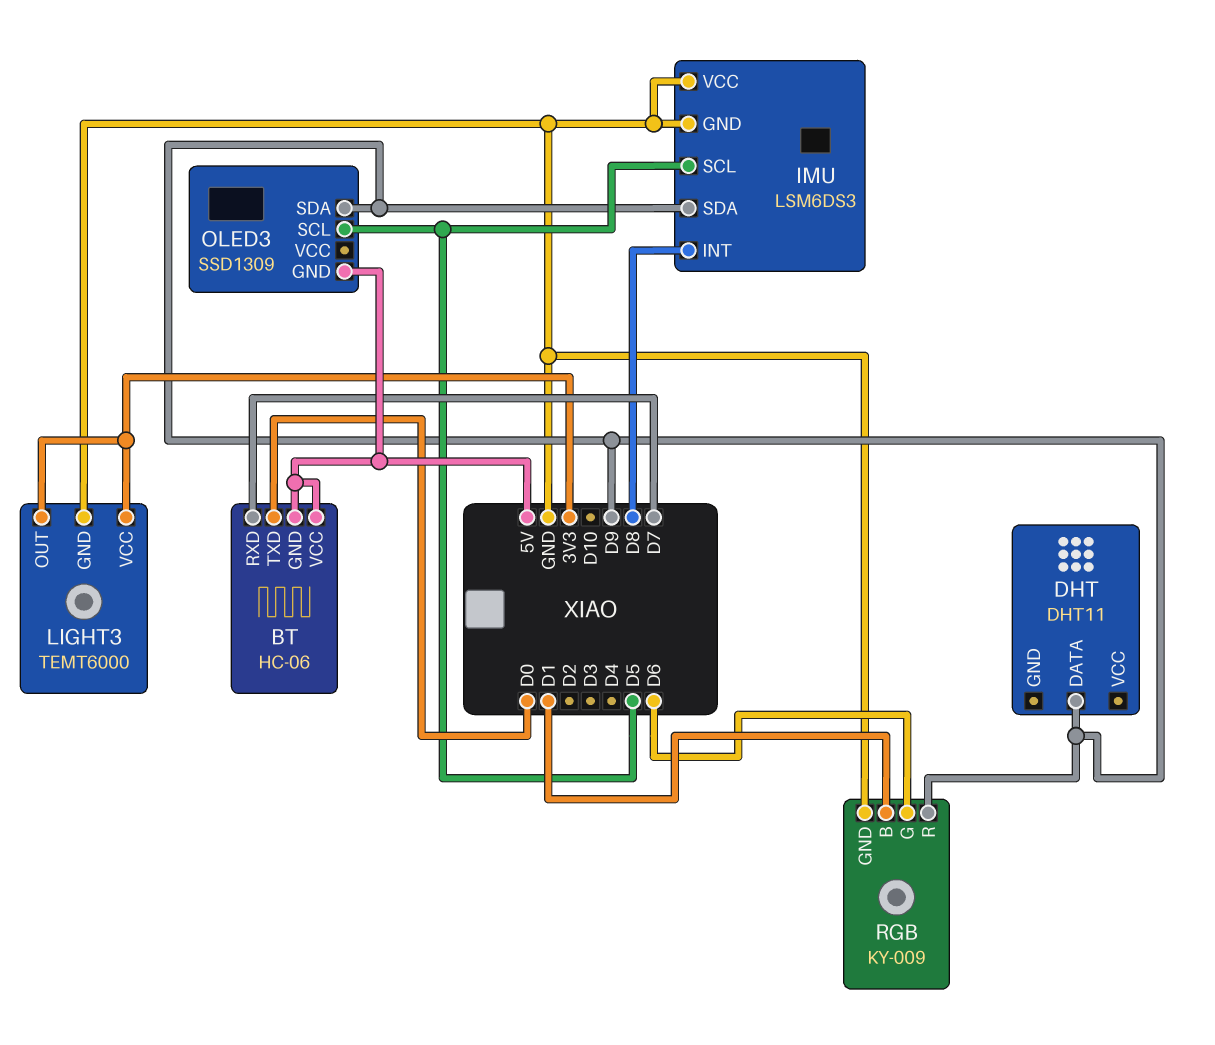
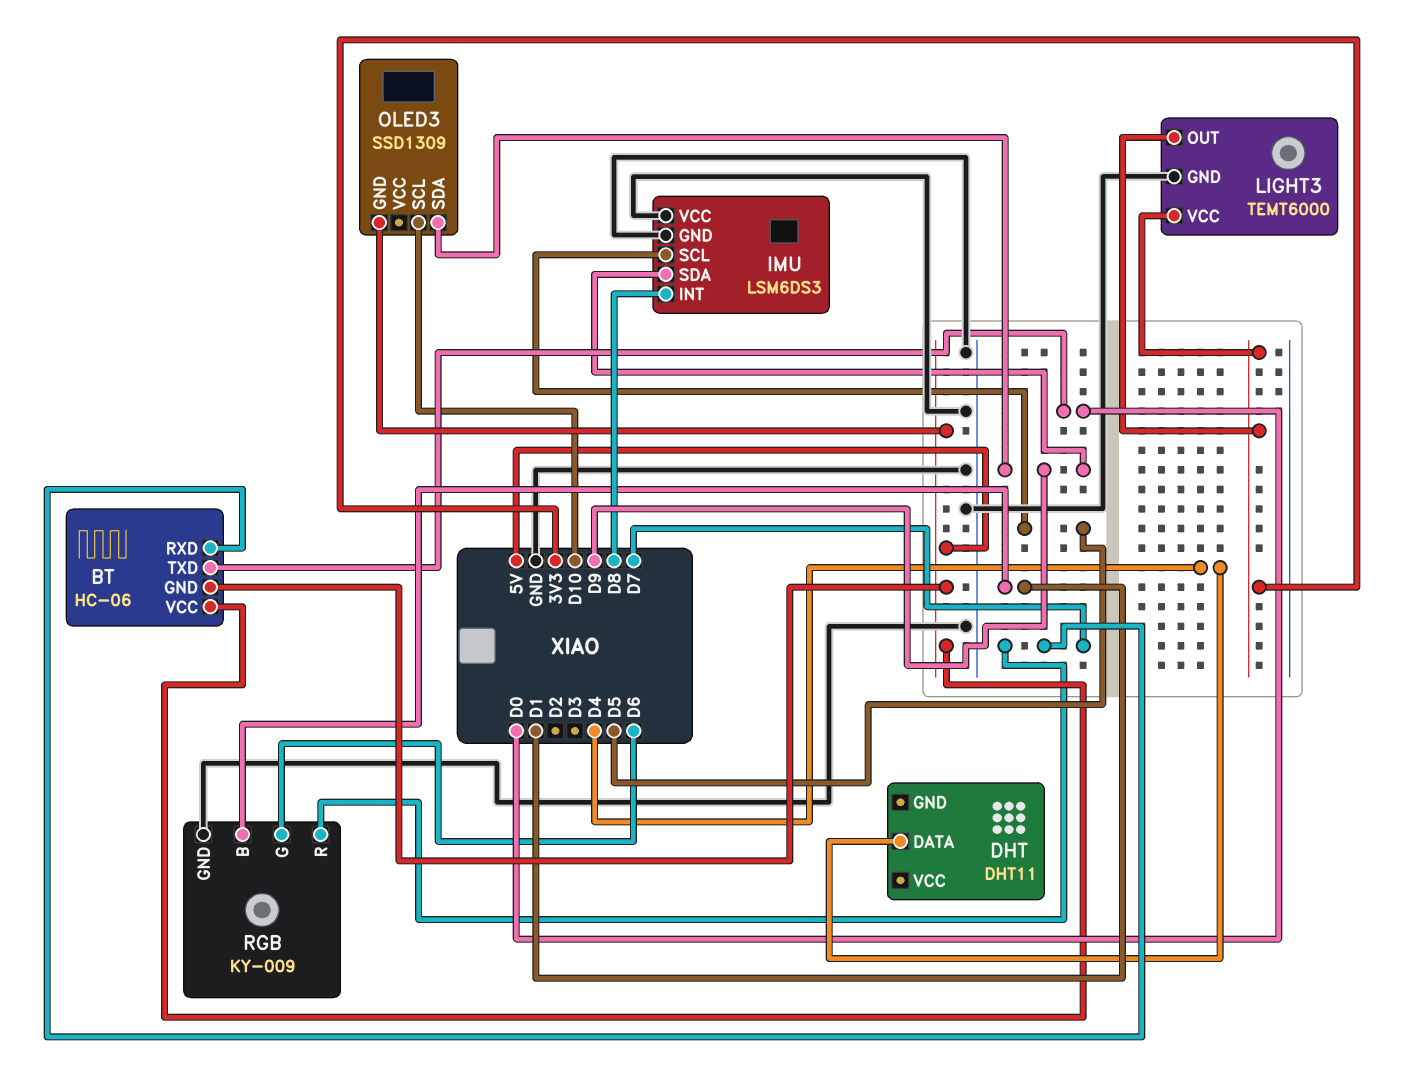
DHT pin DATA: D9 -> D4
OLED3 pin SCL: D5 -> D10
RGB pin R: D9 -> D7

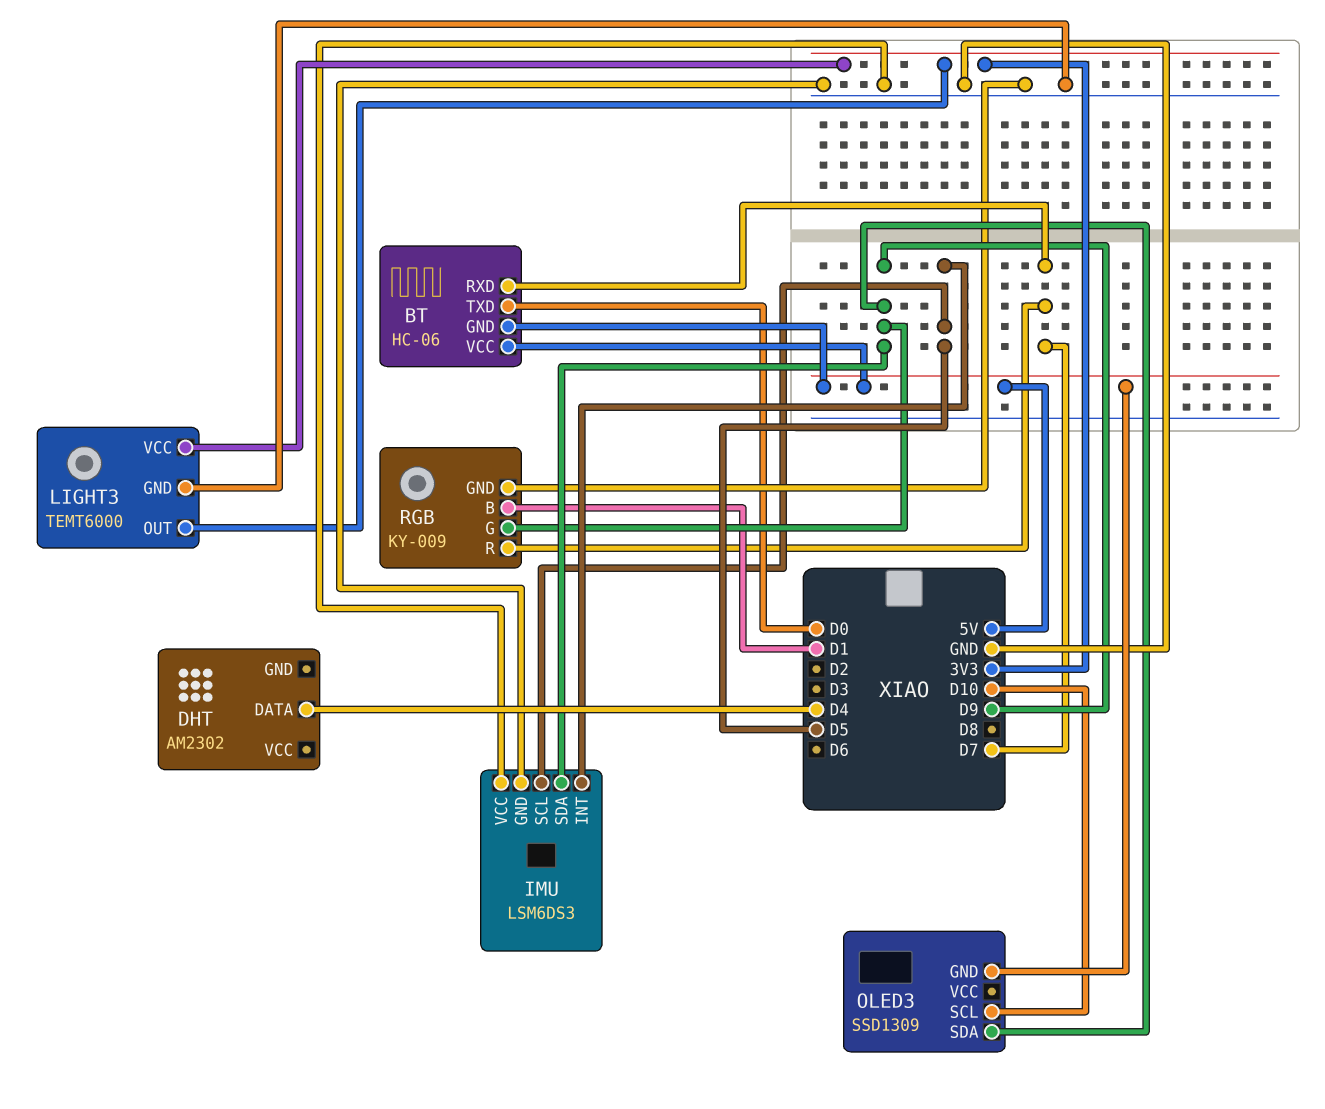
DHT: DHT11 -> AM2302
IMU pin INT: D8 -> D5
RGB pin G: D6 -> D9

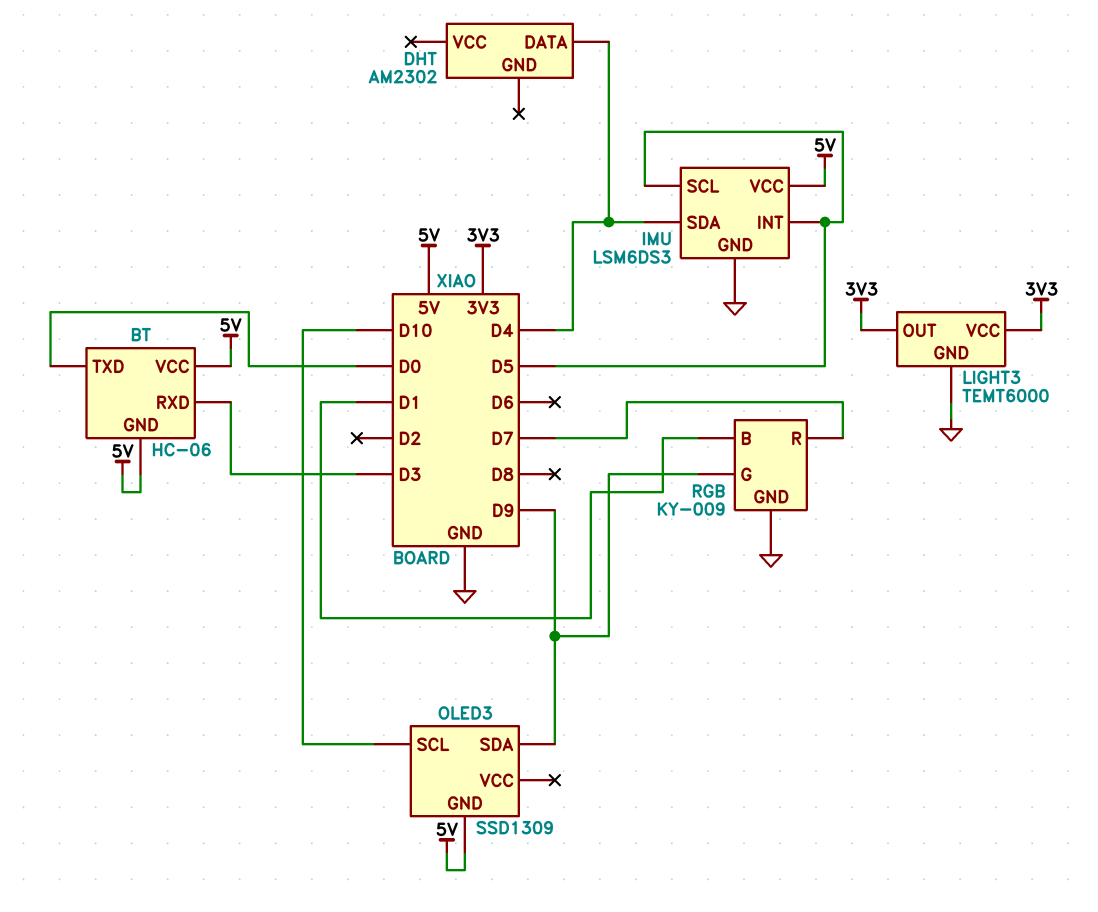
BT pin RXD: D7 -> D3
IMU pin SDA: D9 -> D4
IMU pin VCC: GND -> 5V

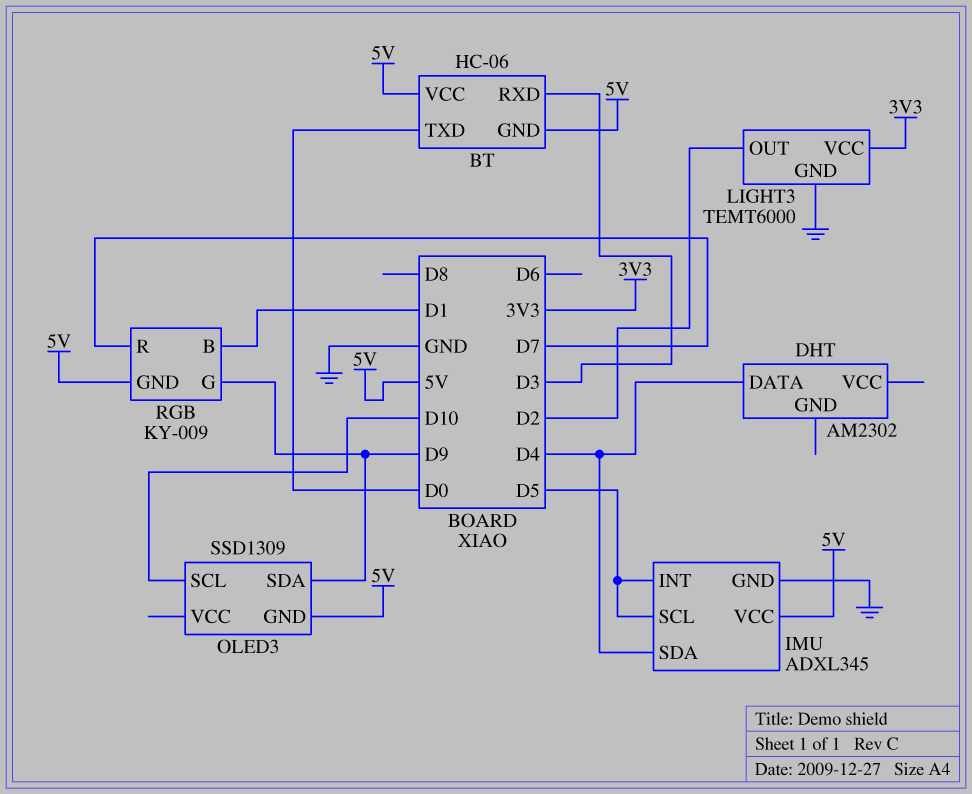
IMU: LSM6DS3 -> ADXL345
LIGHT3 pin OUT: 3V3 -> D2
RGB pin GND: GND -> 5V

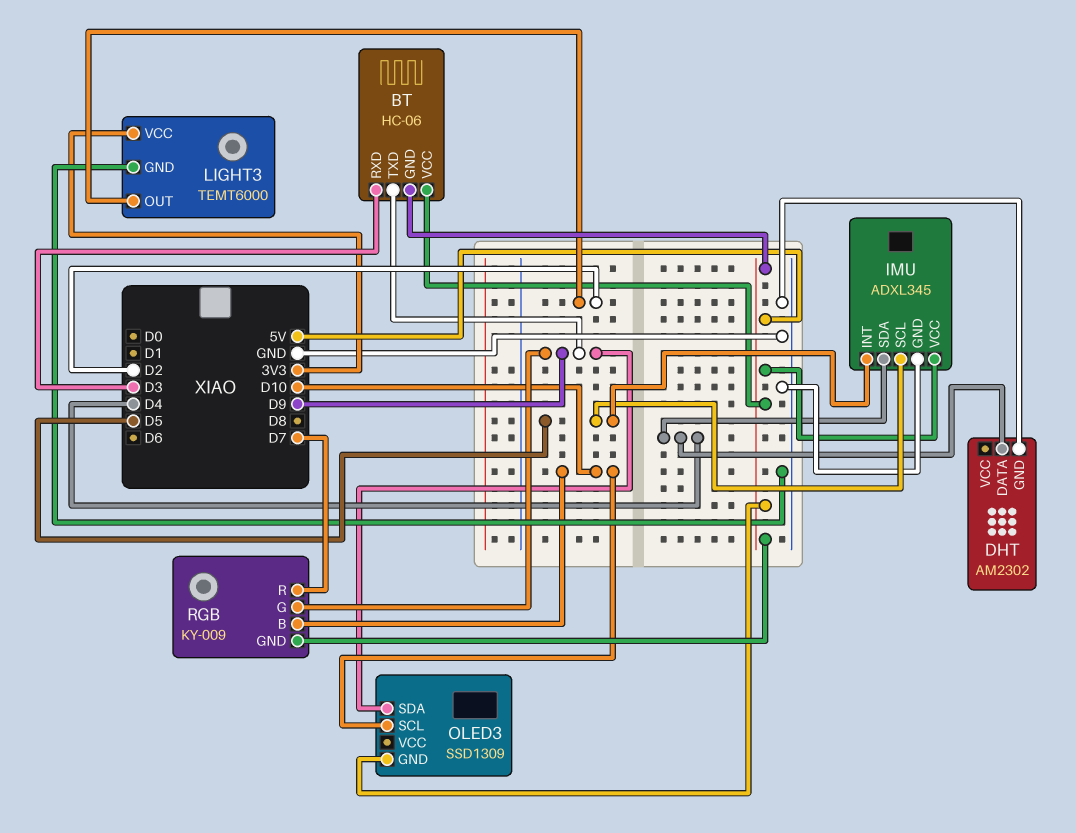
BT pin TXD: D0 -> D9
DHT pin GND: none -> GND
RGB pin B: D1 -> D10

